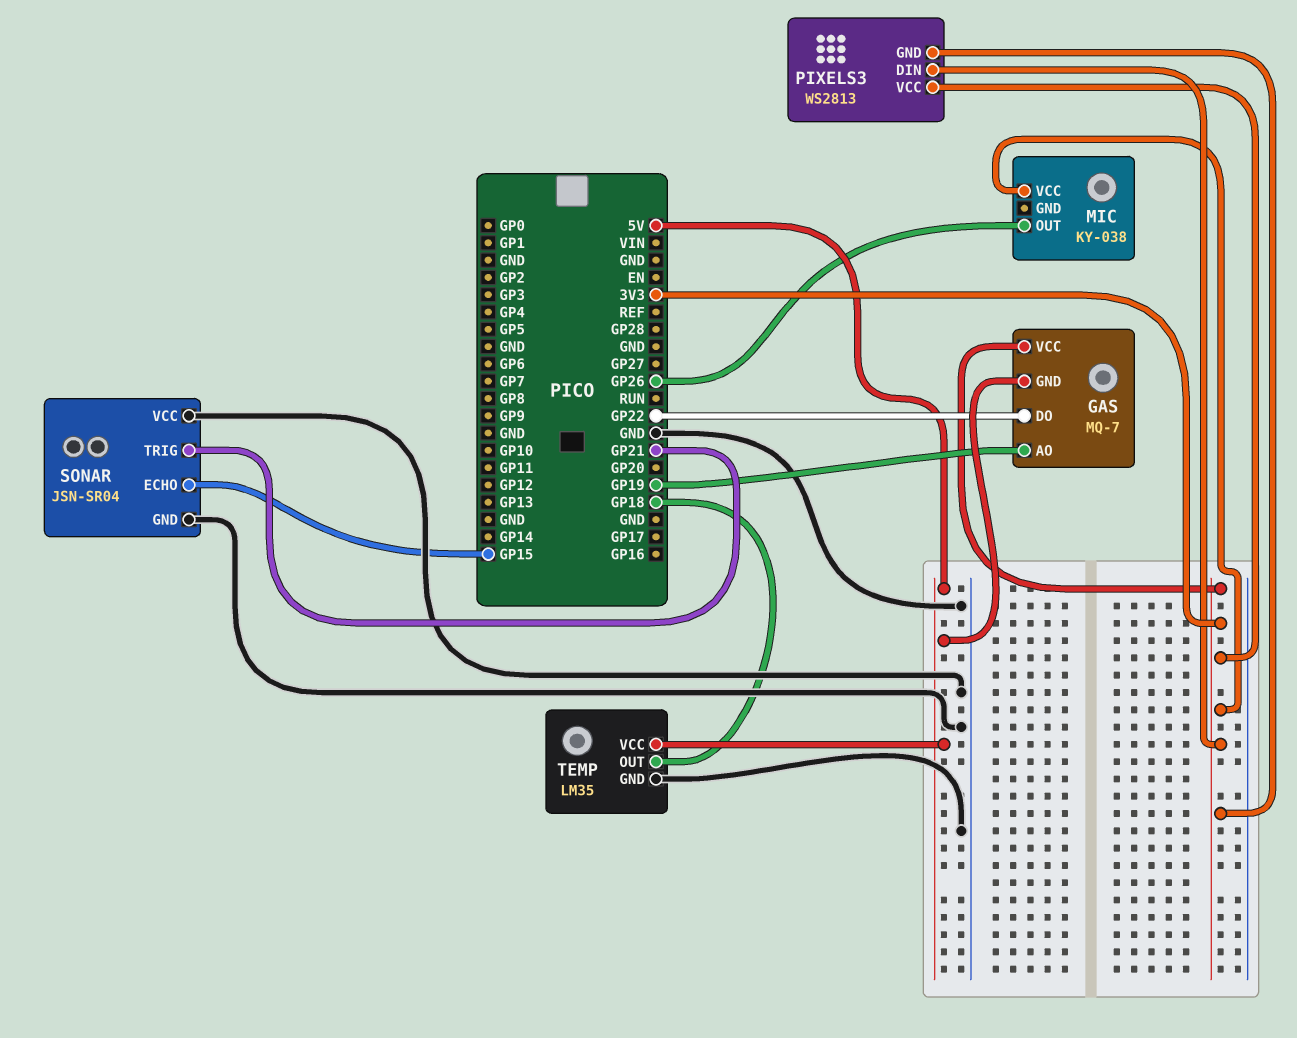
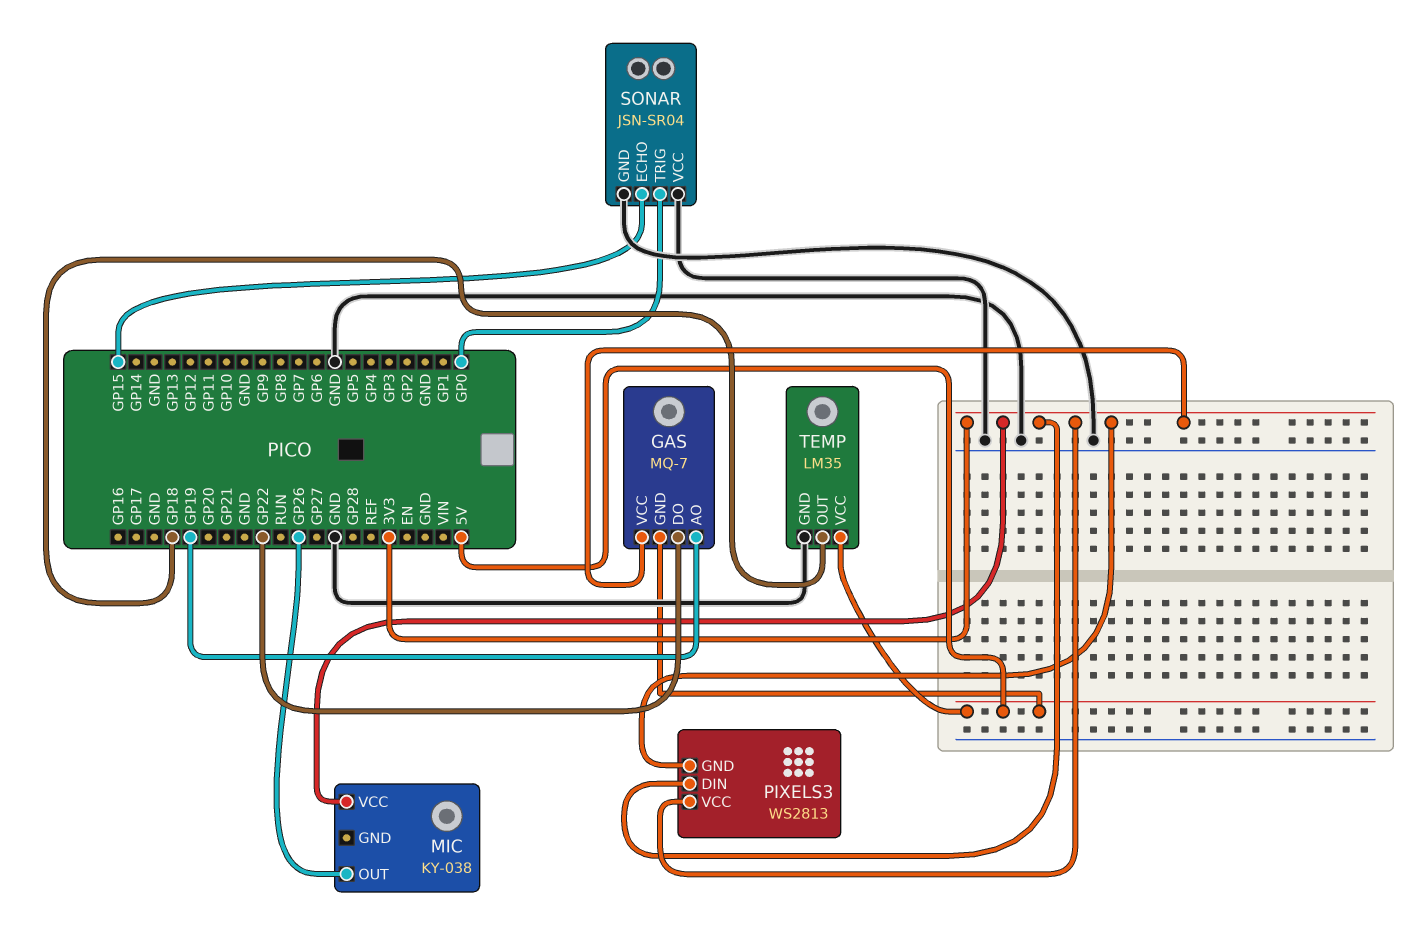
SONAR pin TRIG: GP21 -> GP0

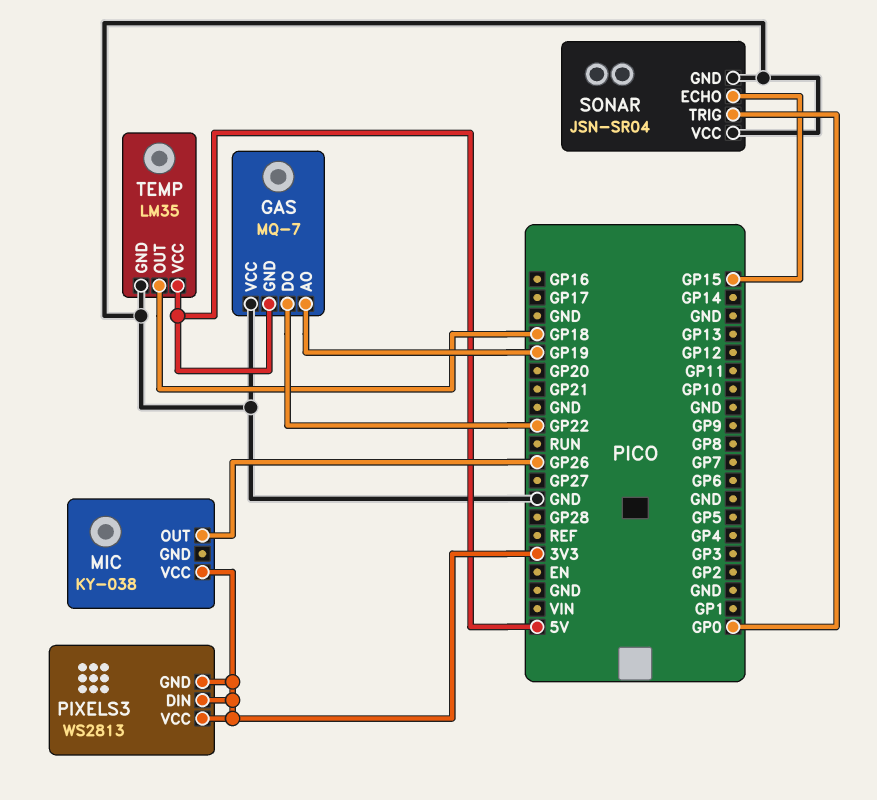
GAS pin VCC: 3V3 -> GND

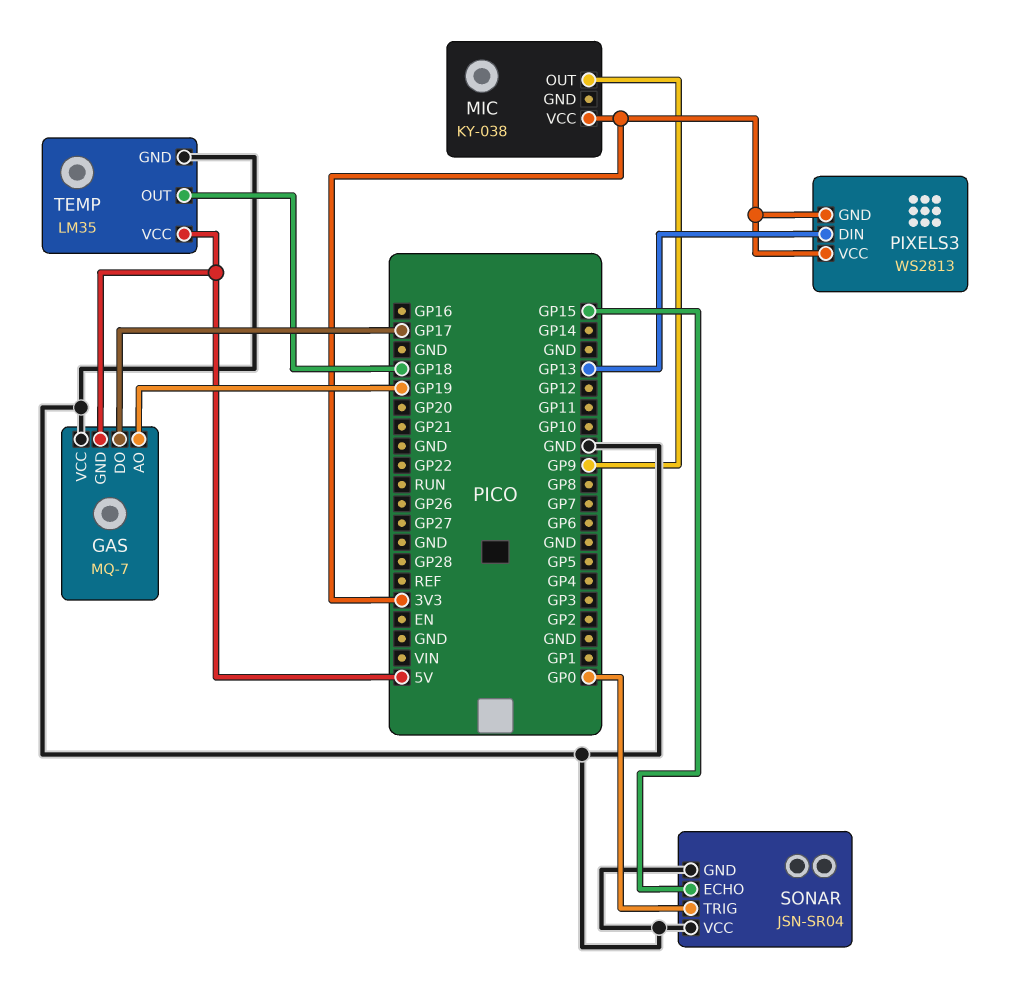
GAS pin DO: GP22 -> GP17
MIC pin OUT: GP26 -> GP9
PIXELS3 pin DIN: 3V3 -> GP13

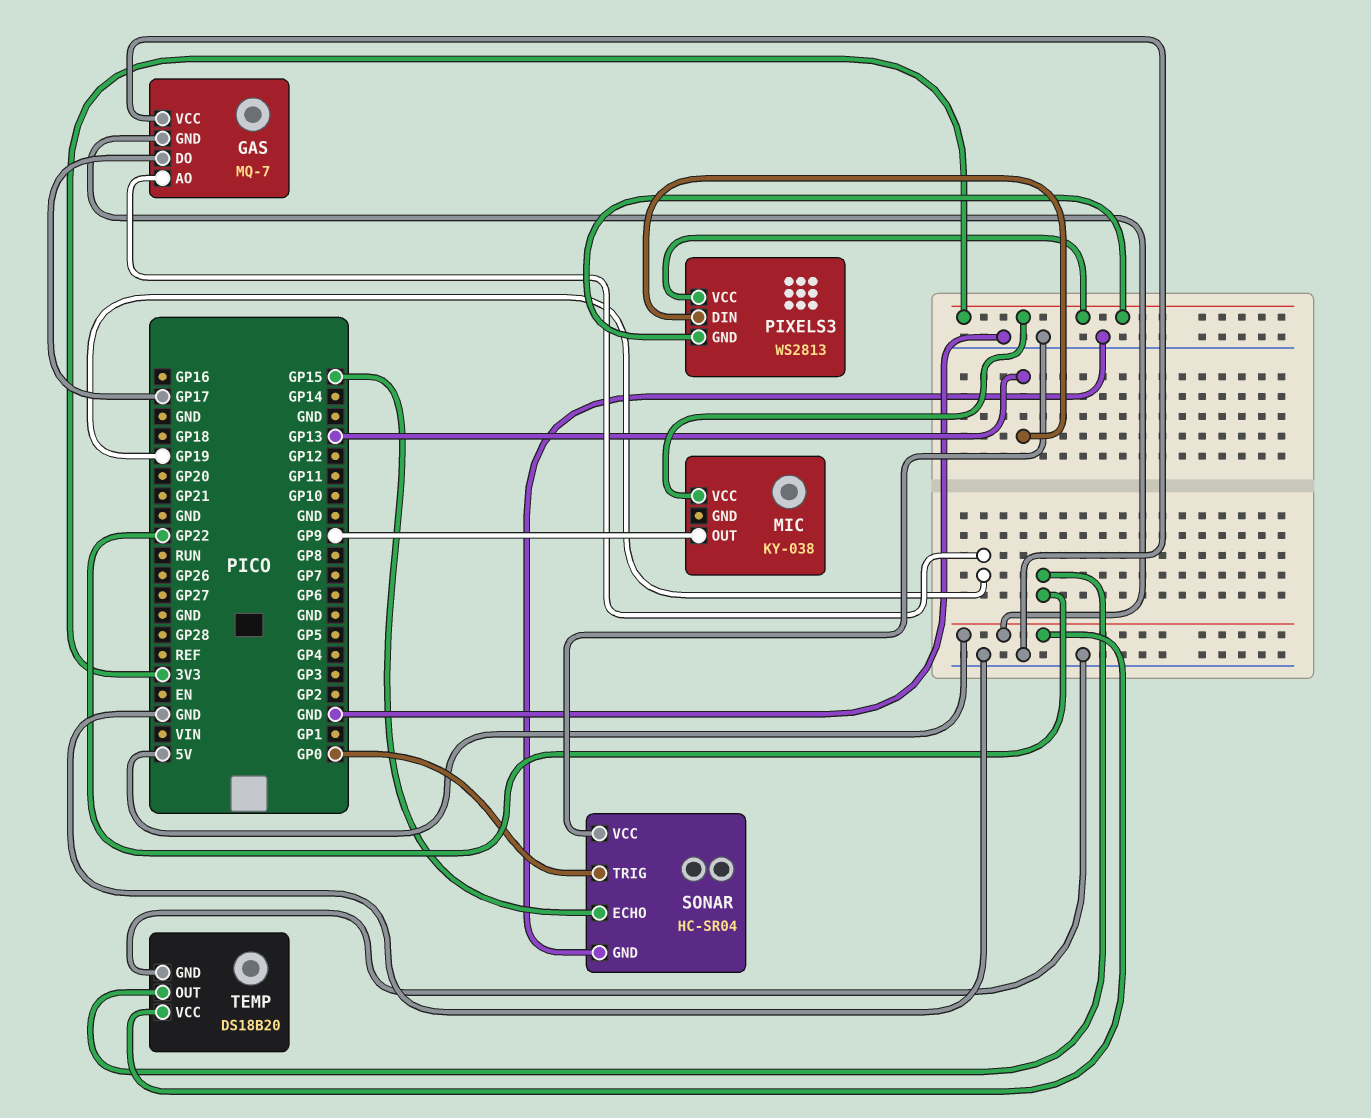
SONAR: JSN-SR04 -> HC-SR04
TEMP: LM35 -> DS18B20
TEMP pin OUT: GP18 -> GP22

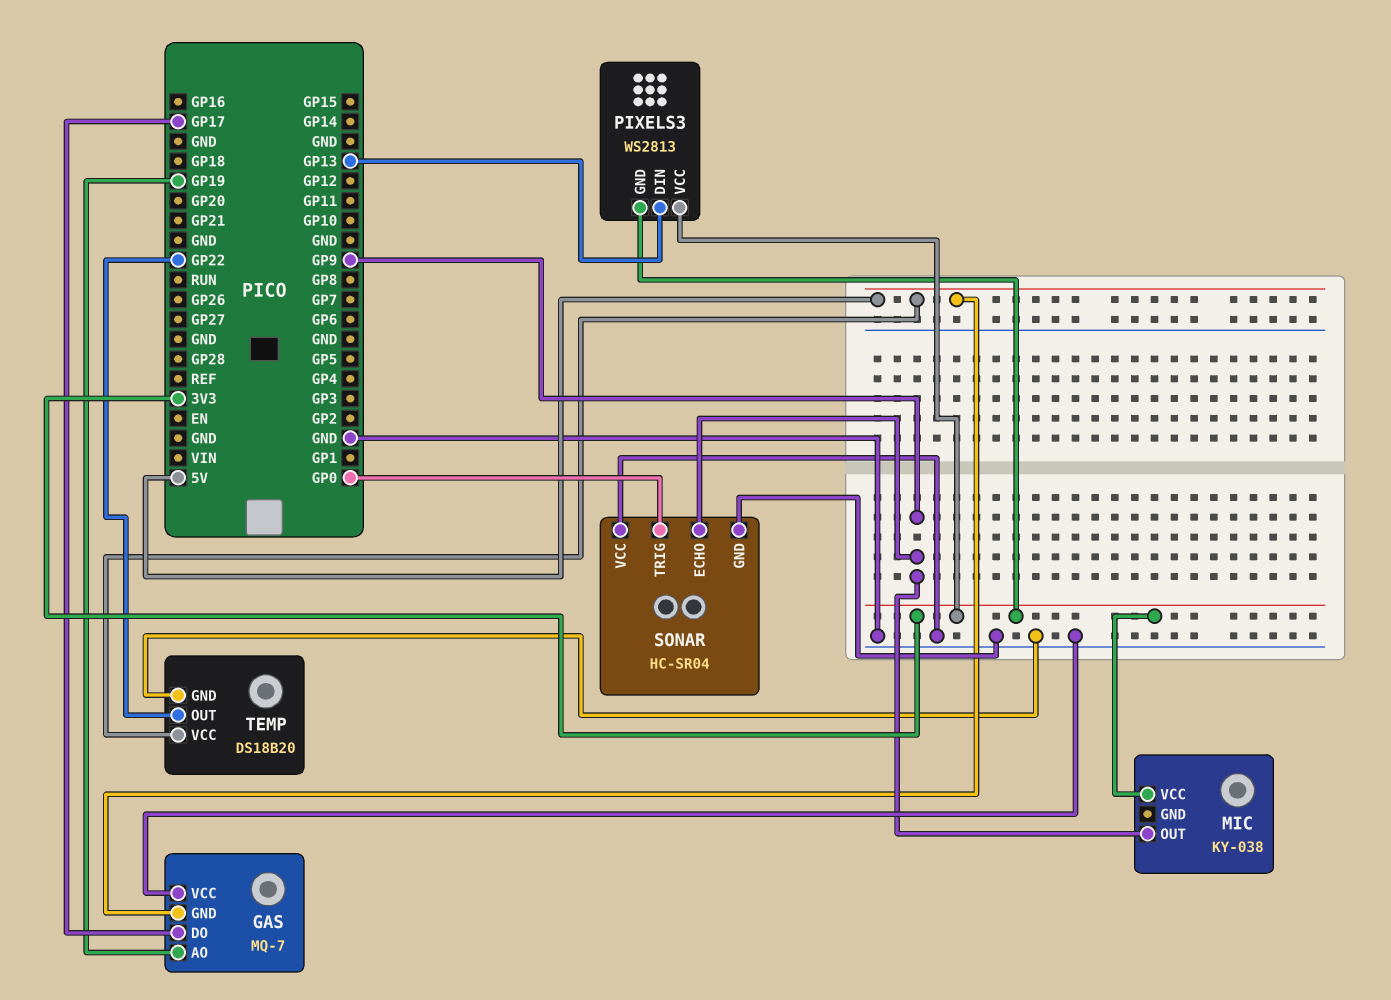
SONAR pin ECHO: GP15 -> GP9

